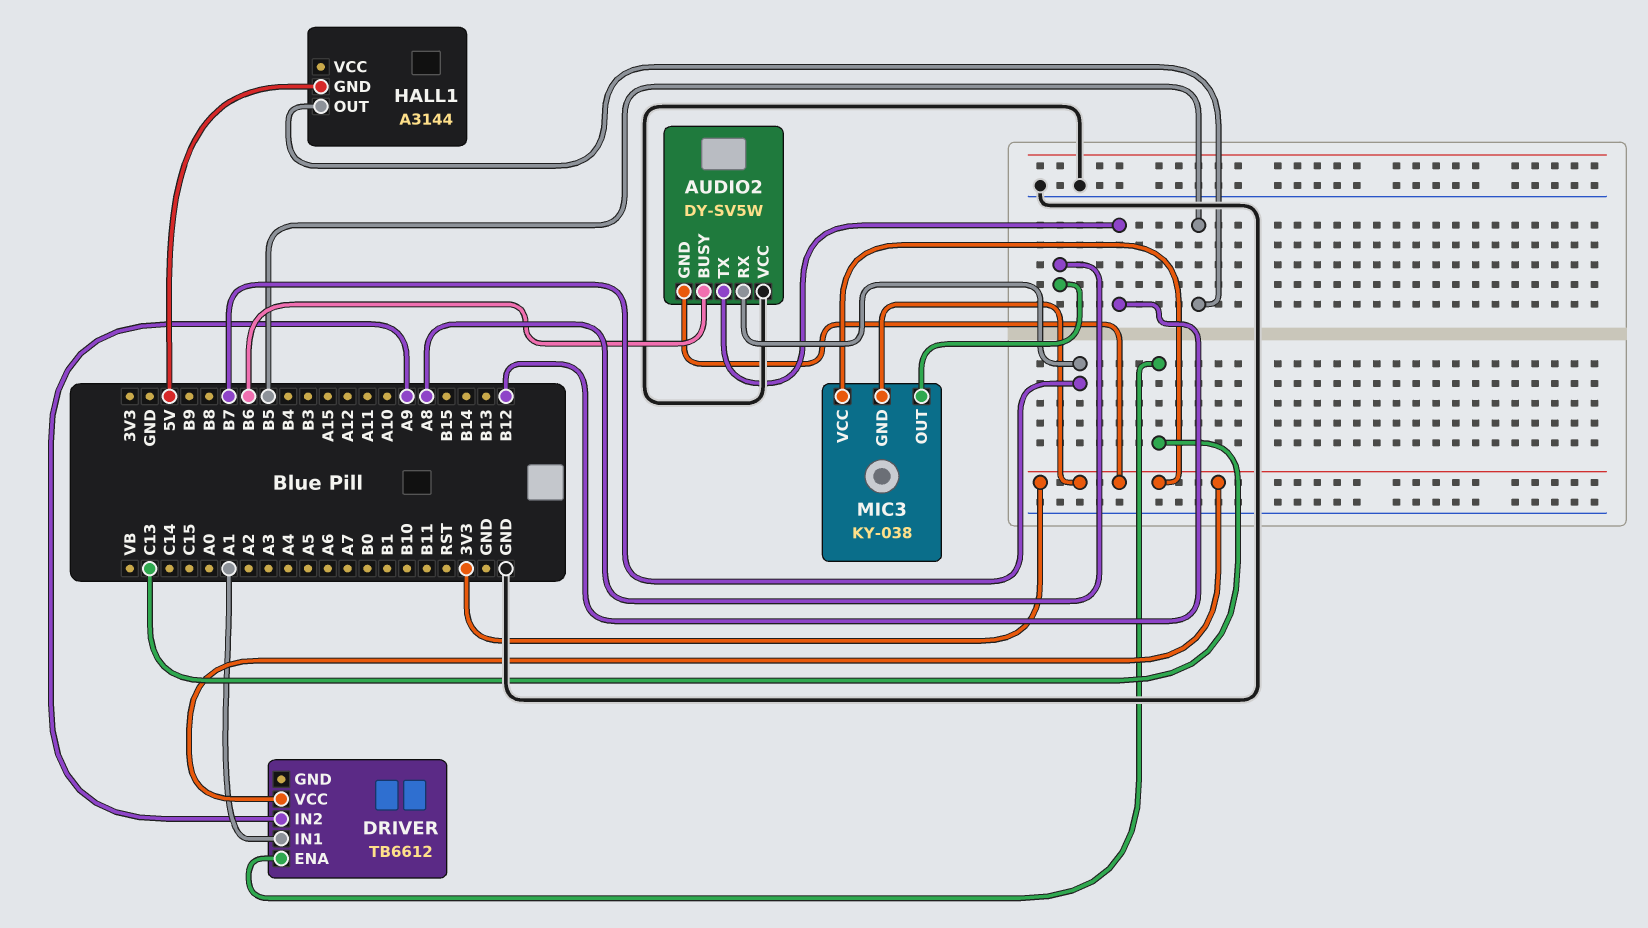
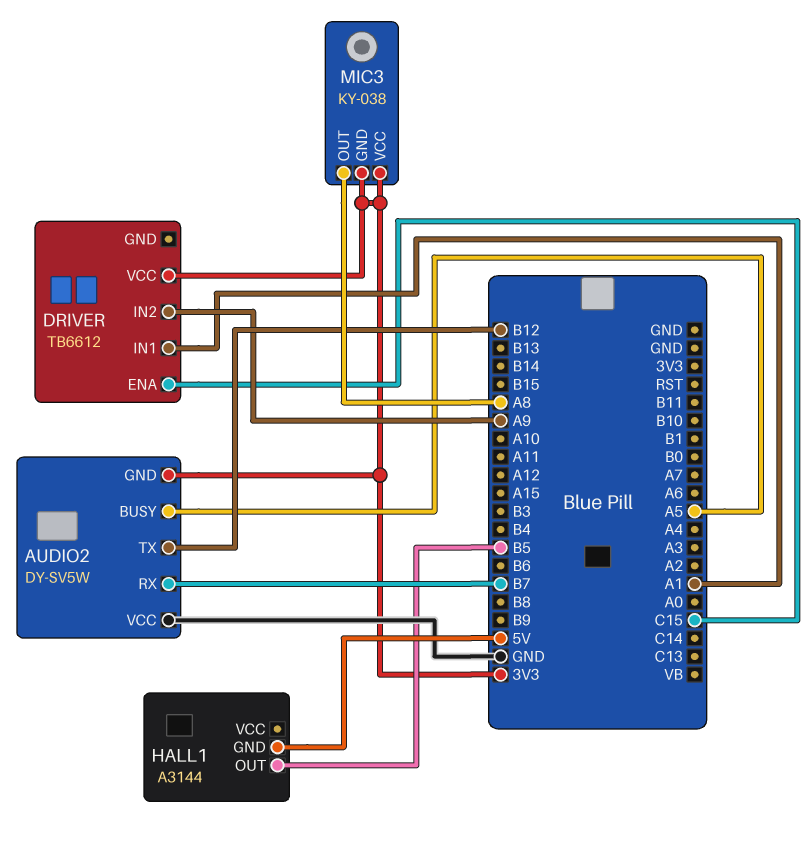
AUDIO2 pin BUSY: B6 -> A5
DRIVER pin ENA: C13 -> C15

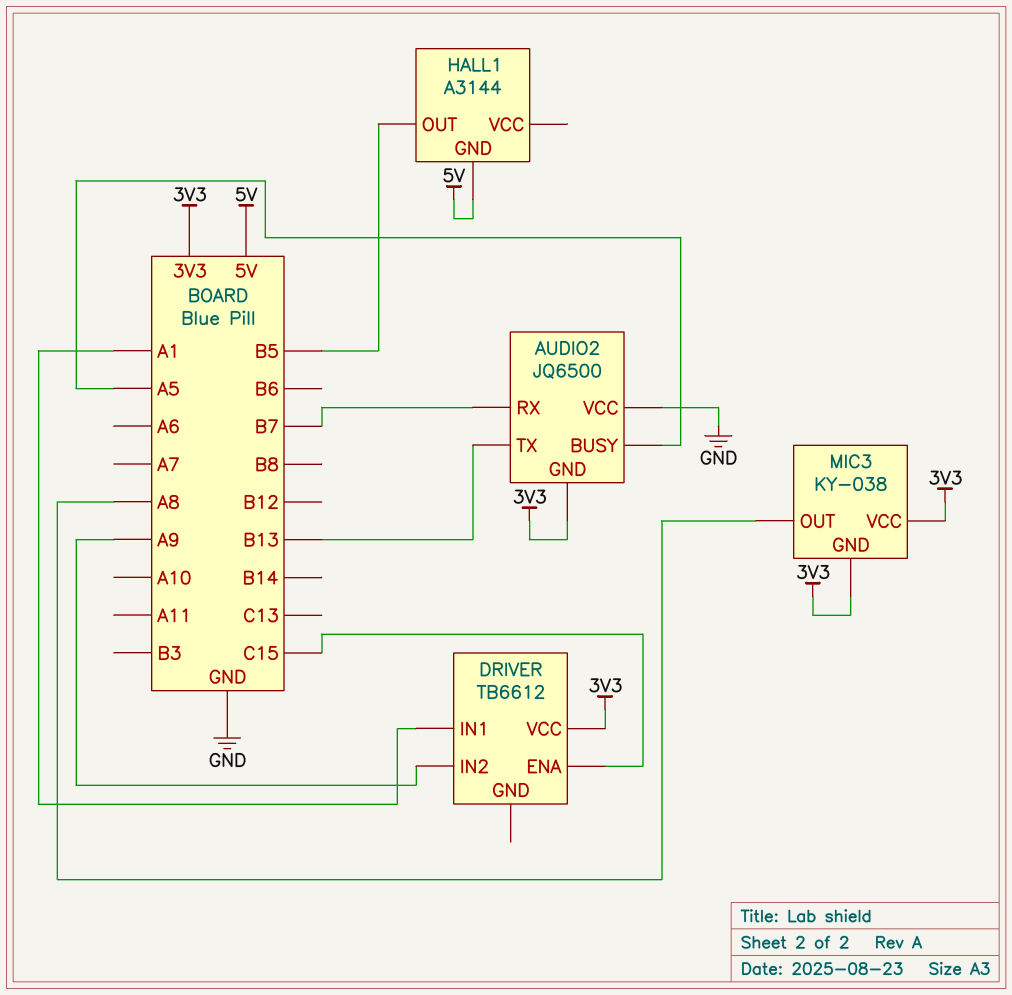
AUDIO2: DY-SV5W -> JQ6500
AUDIO2 pin TX: B12 -> B13

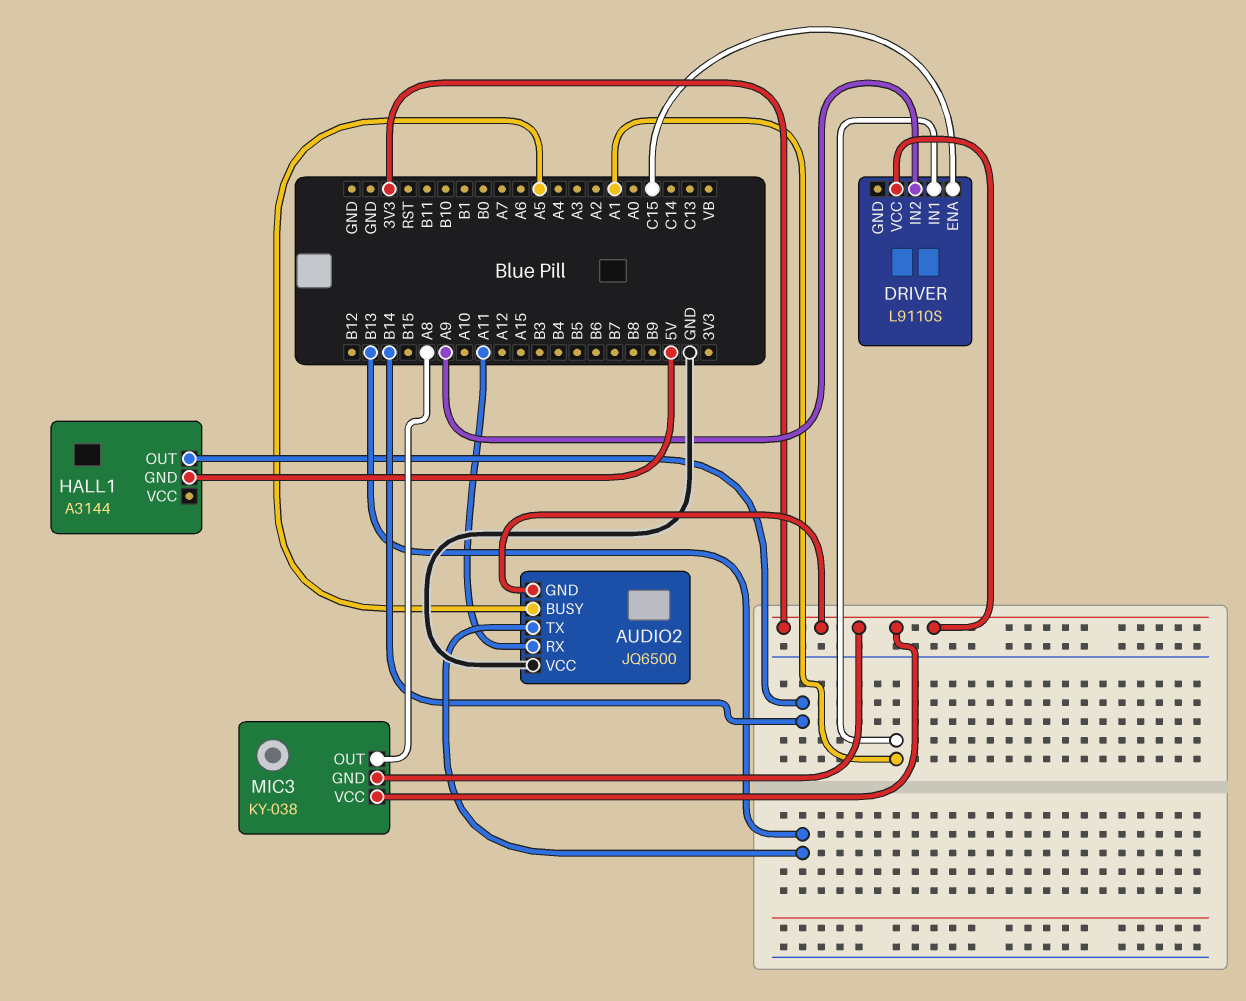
AUDIO2 pin RX: B7 -> A11
DRIVER: TB6612 -> L9110S
HALL1 pin OUT: B5 -> B14

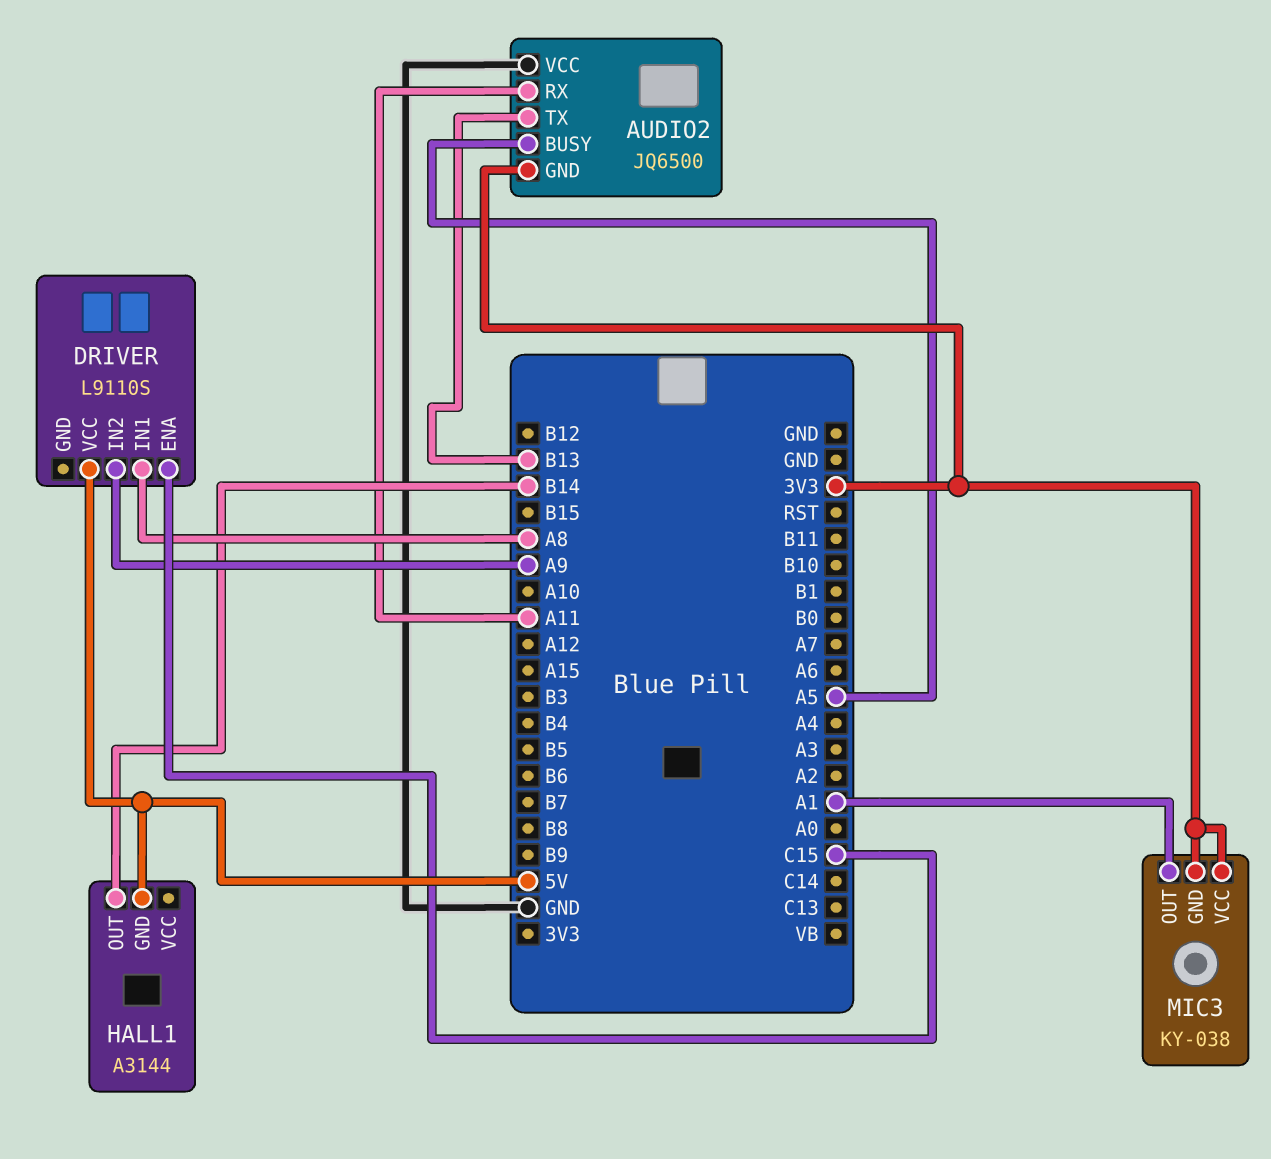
DRIVER pin IN1: A1 -> A8
DRIVER pin VCC: 3V3 -> 5V
MIC3 pin OUT: A8 -> A1

